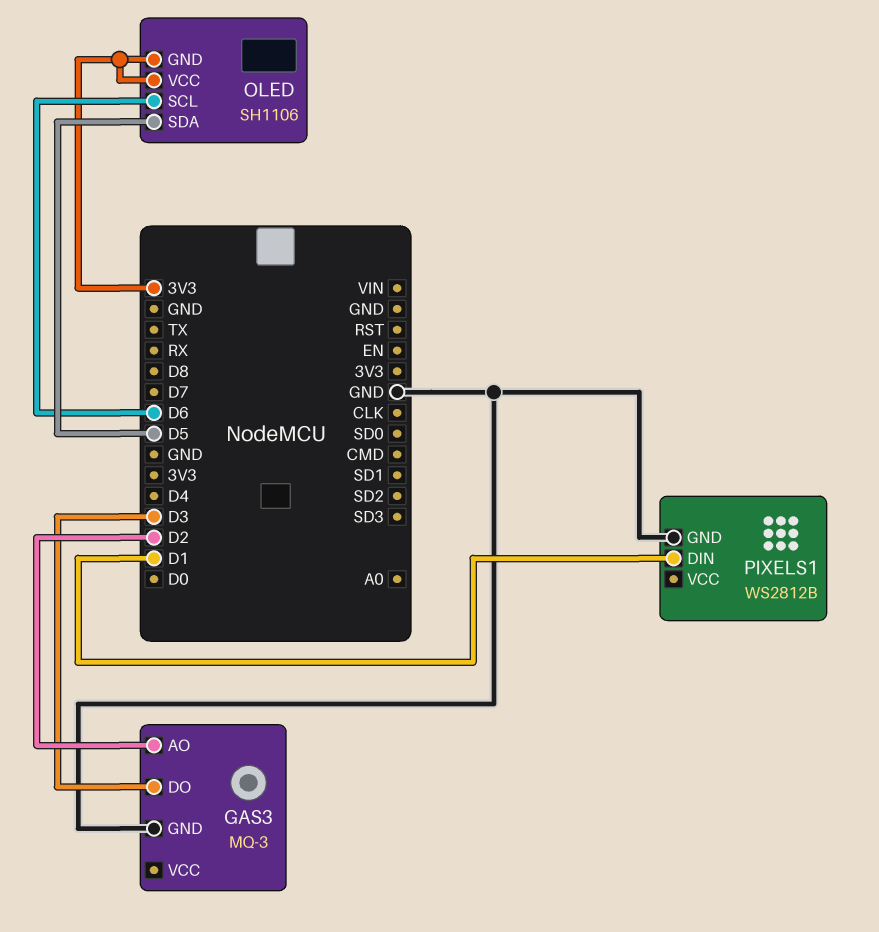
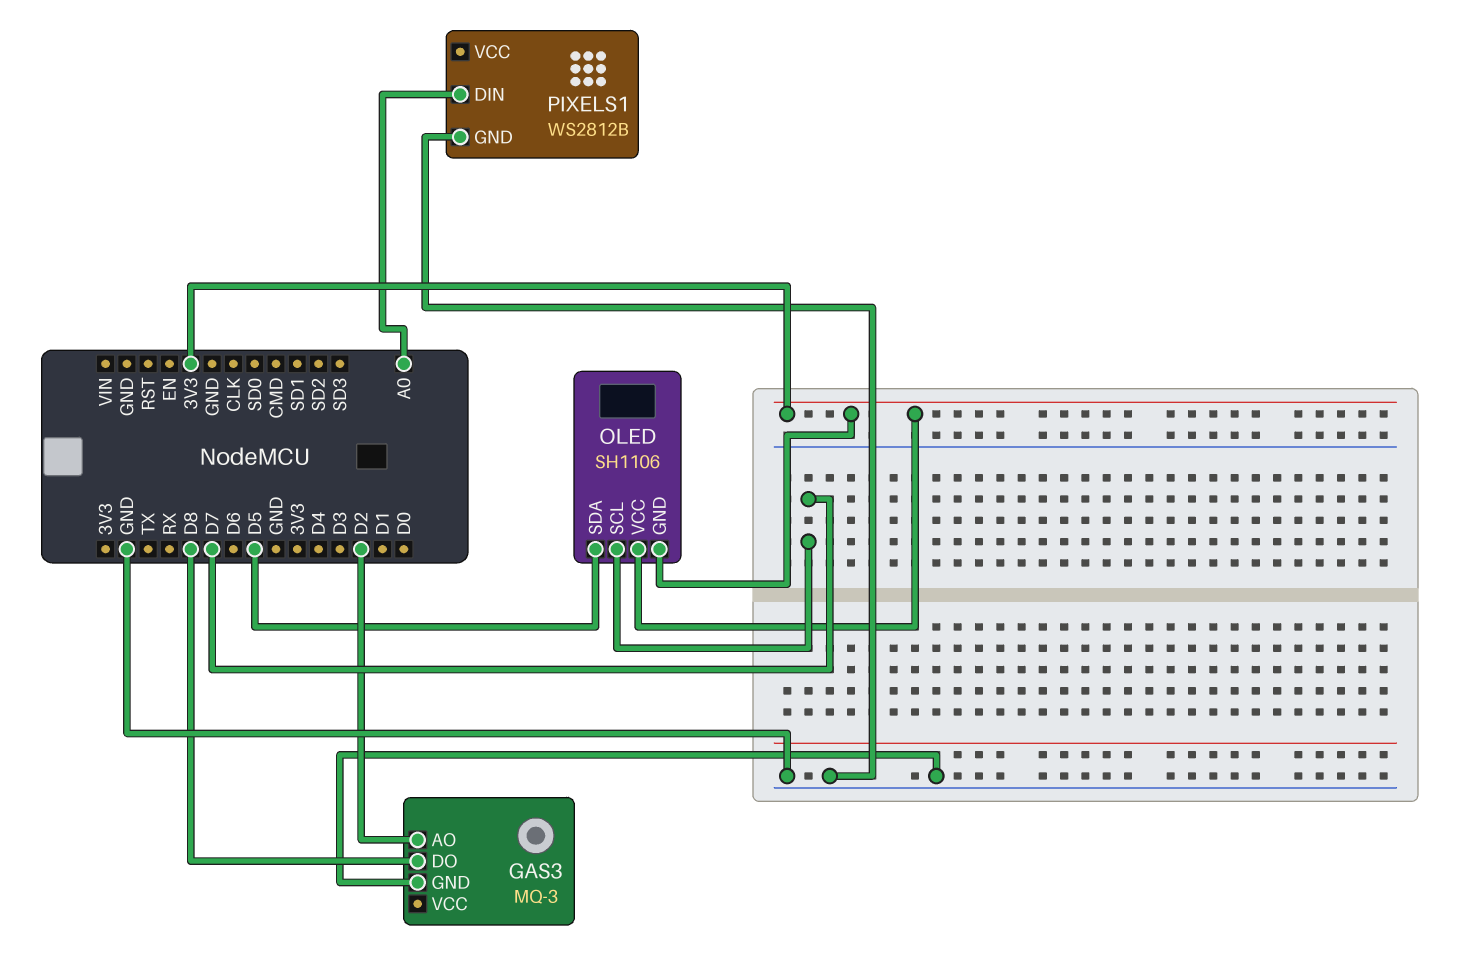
GAS3 pin DO: D3 -> D8
OLED pin SCL: D6 -> D7
PIXELS1 pin DIN: D1 -> A0

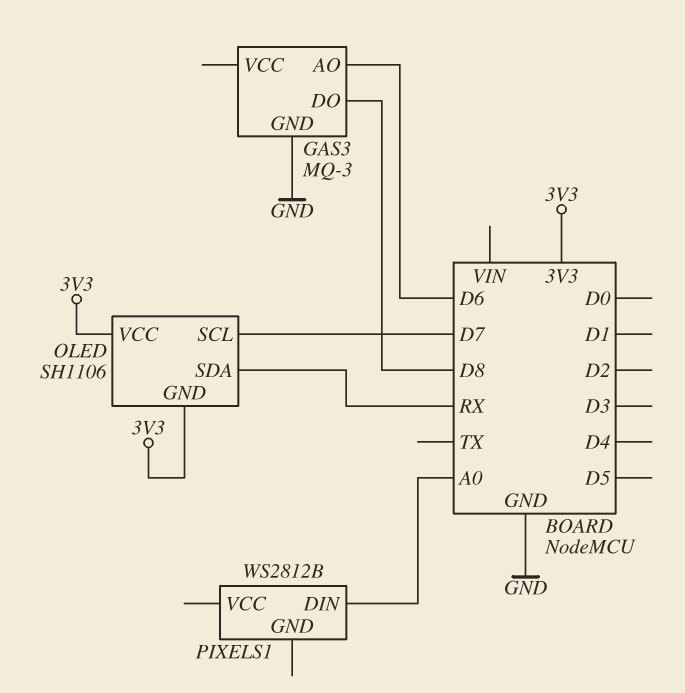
GAS3 pin AO: D2 -> D6
OLED pin SDA: D5 -> RX
PIXELS1 pin GND: GND -> none

